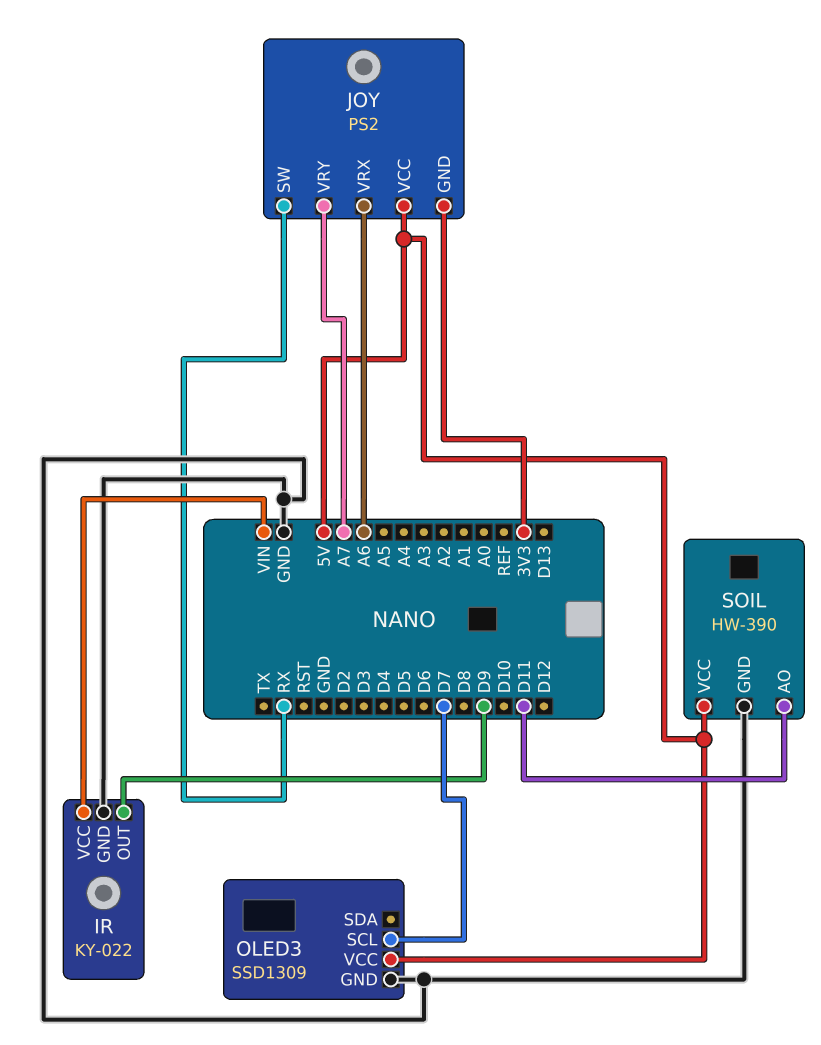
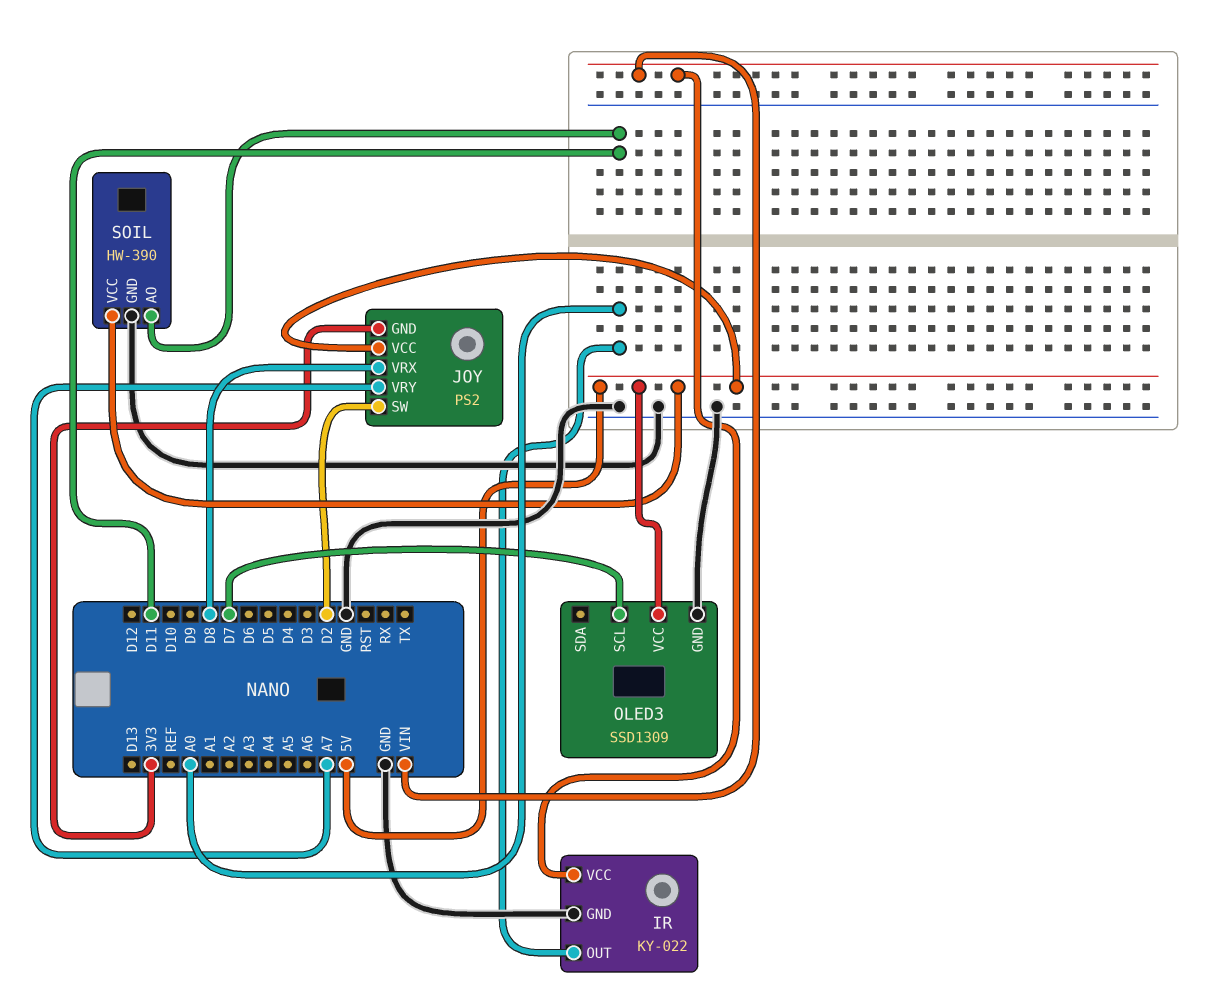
IR pin OUT: D9 -> A0
JOY pin SW: RX -> D2
JOY pin VRX: A6 -> D8

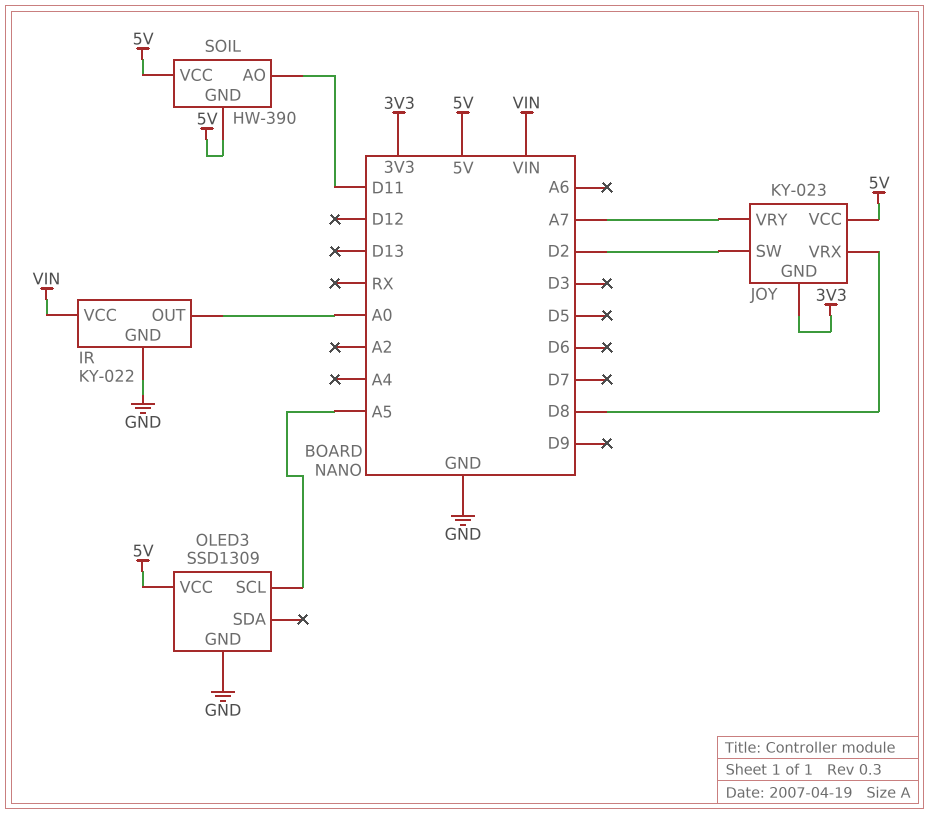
JOY: PS2 -> KY-023
OLED3 pin SCL: D7 -> A5
SOIL pin GND: GND -> 5V

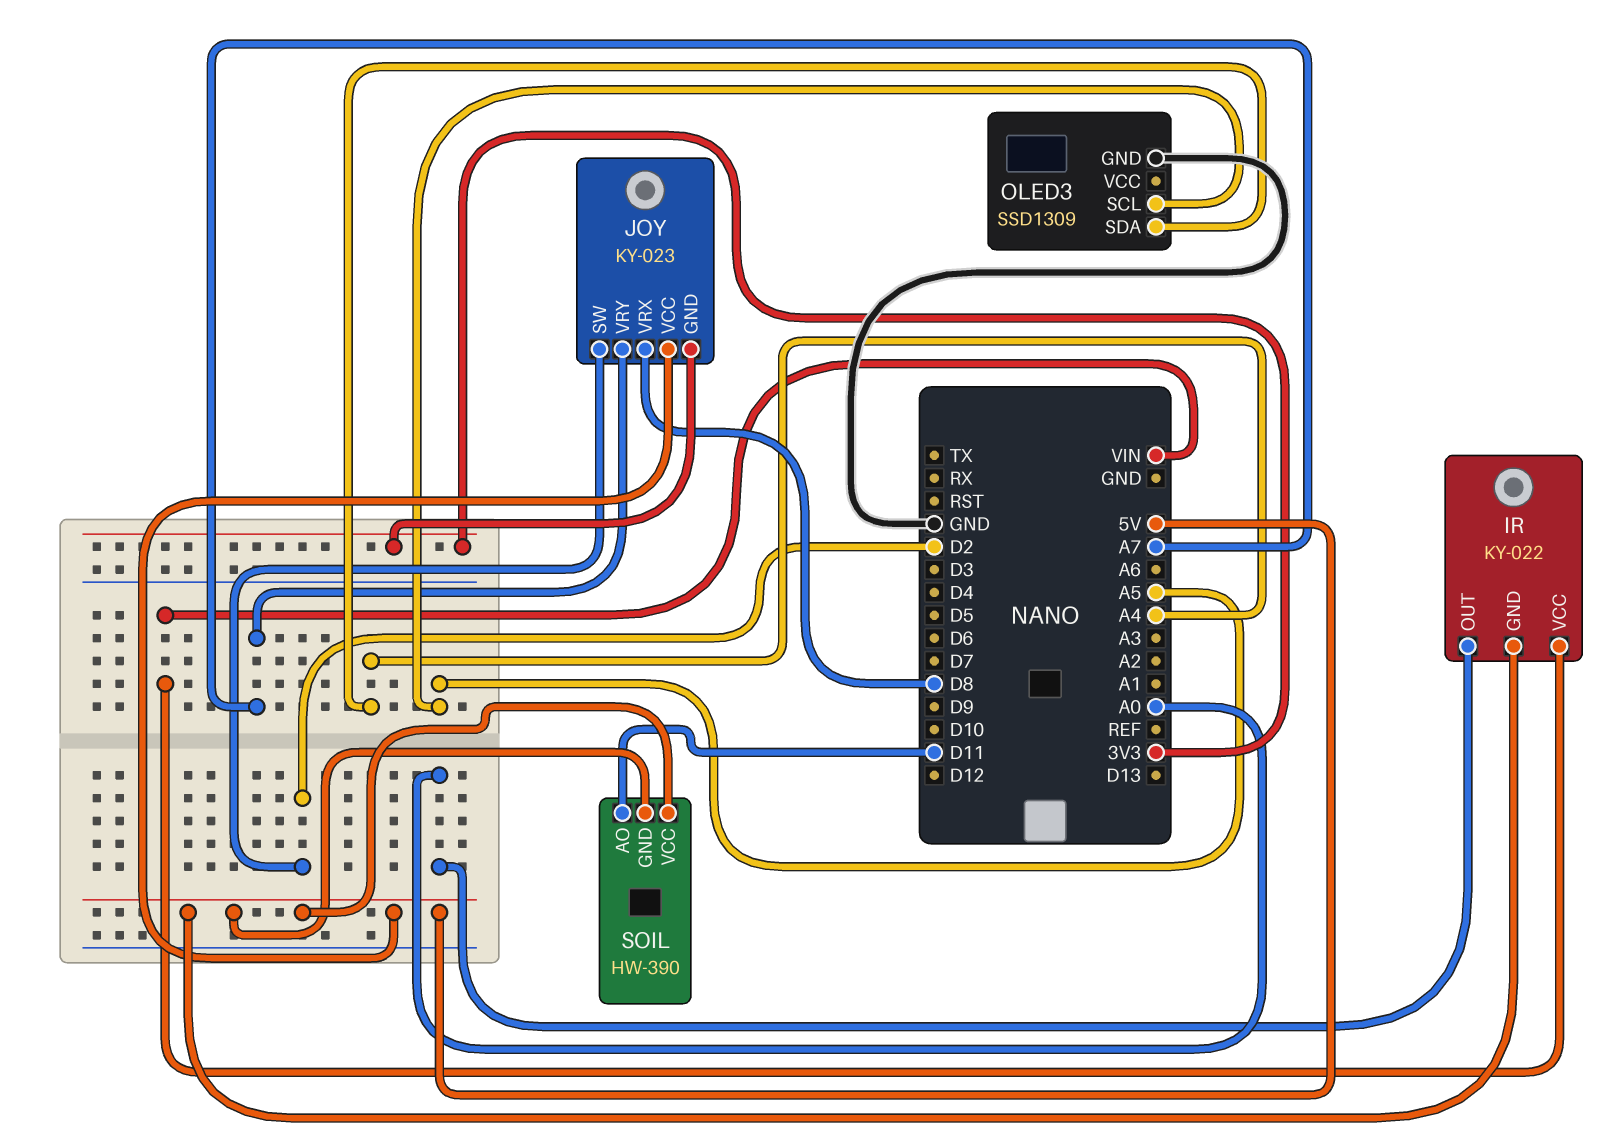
IR pin GND: GND -> 5V
OLED3 pin SDA: none -> A4
OLED3 pin VCC: 5V -> none

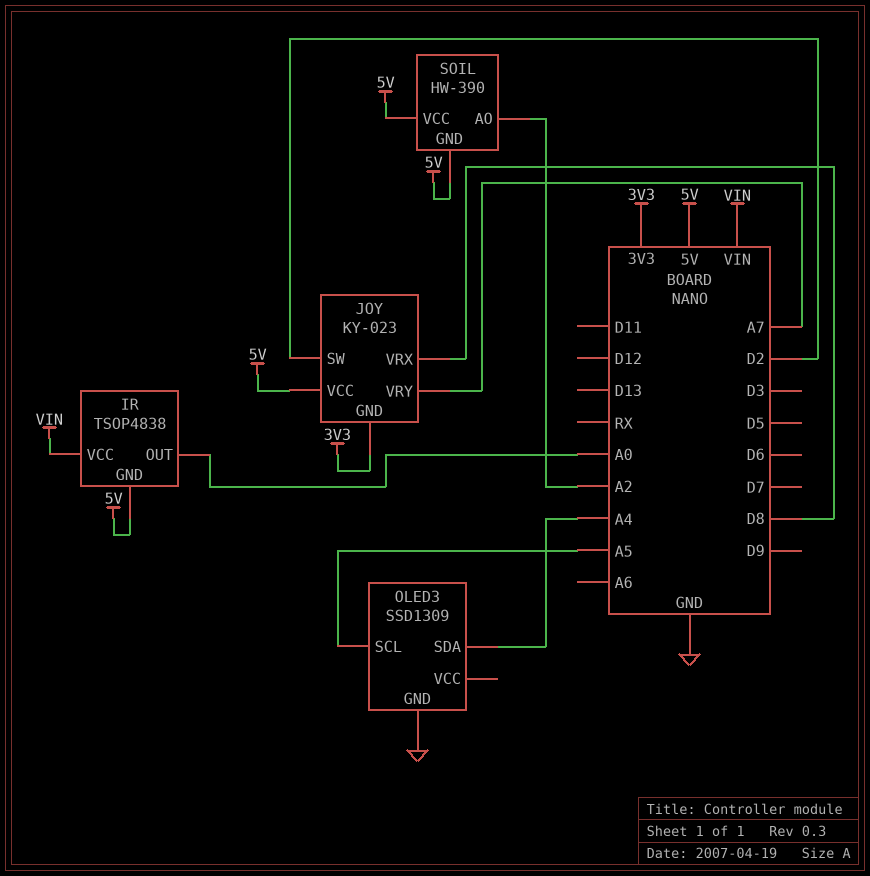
IR: KY-022 -> TSOP4838
SOIL pin AO: D11 -> A2

